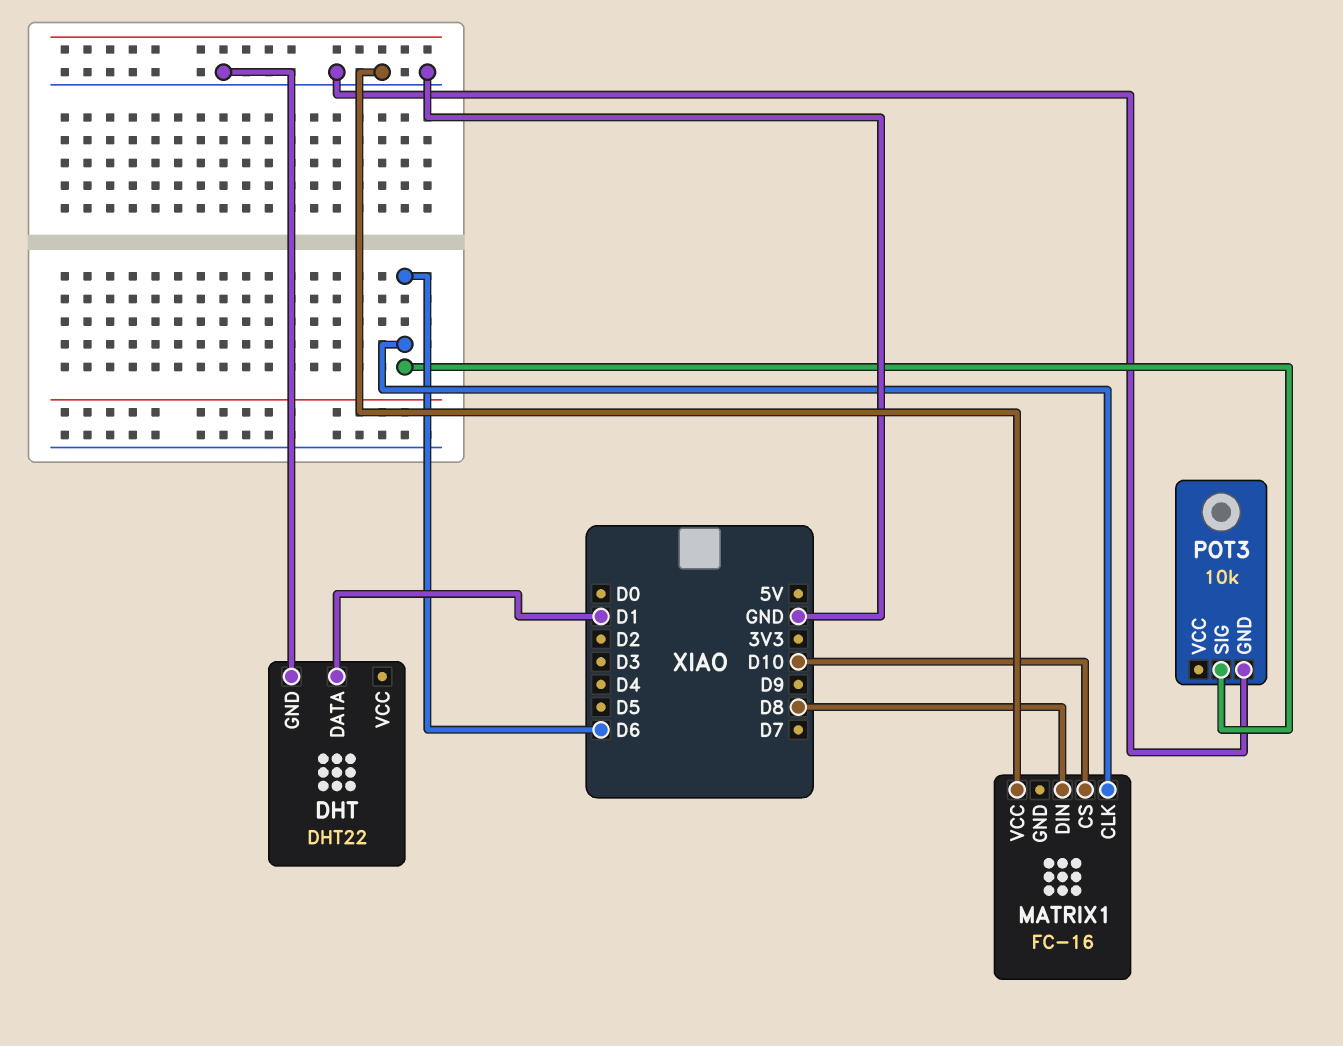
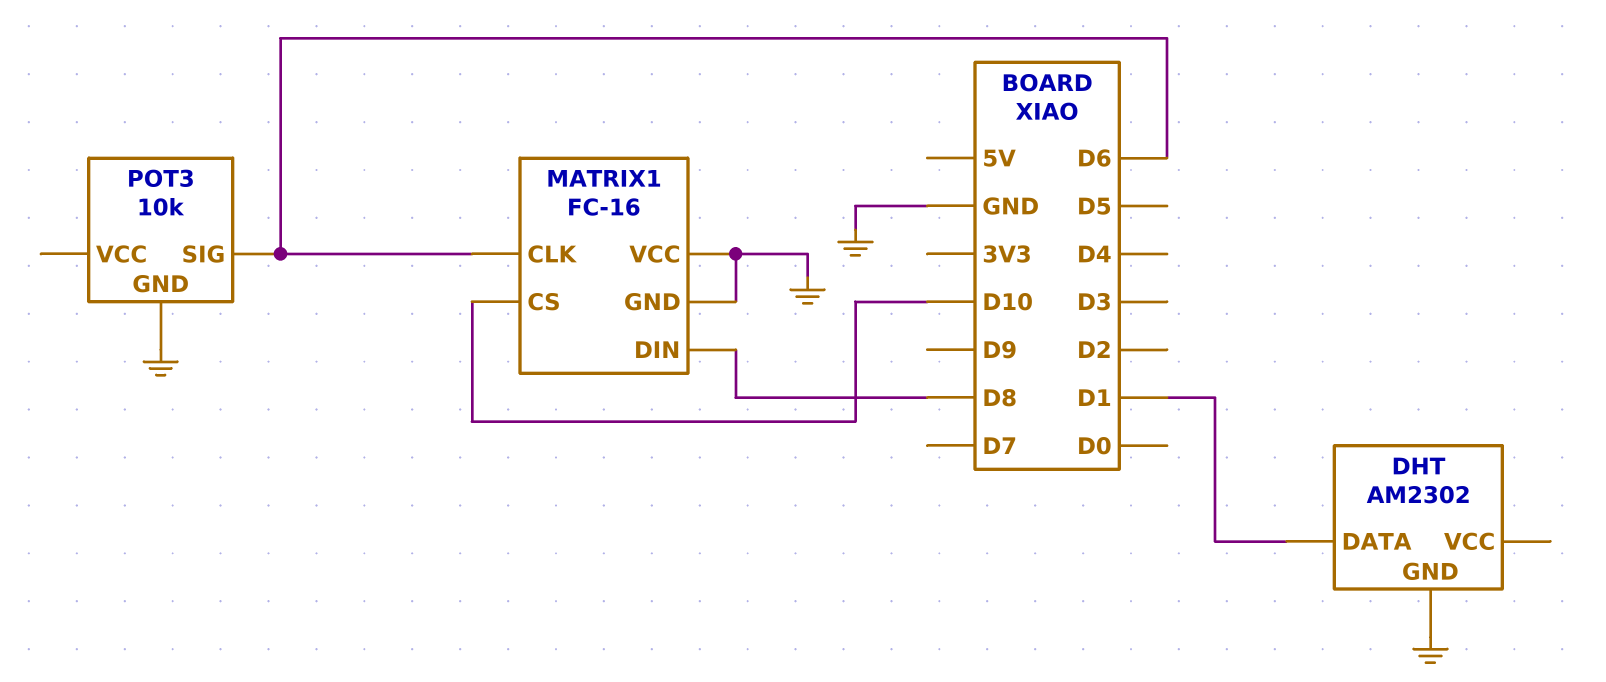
DHT: DHT22 -> AM2302
MATRIX1 pin GND: none -> GND

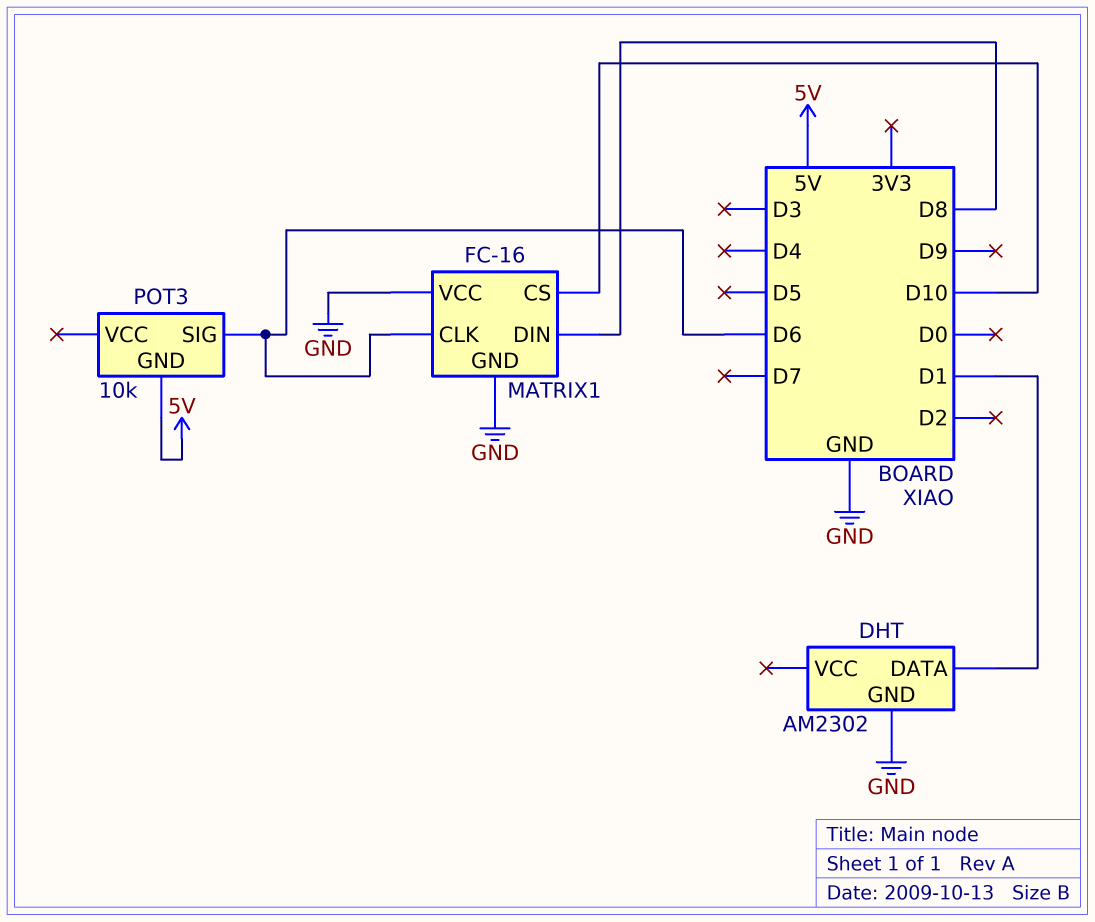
POT3 pin GND: GND -> 5V

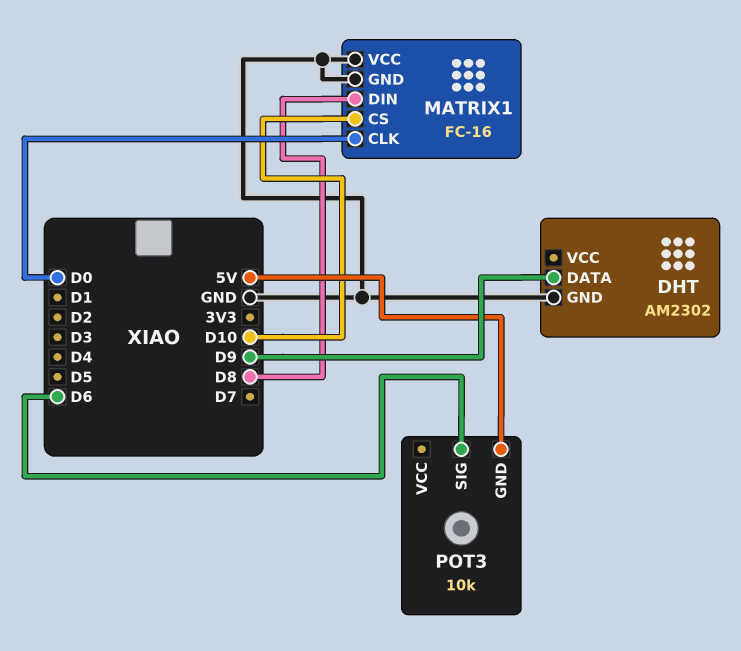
DHT pin DATA: D1 -> D9
MATRIX1 pin CLK: D6 -> D0

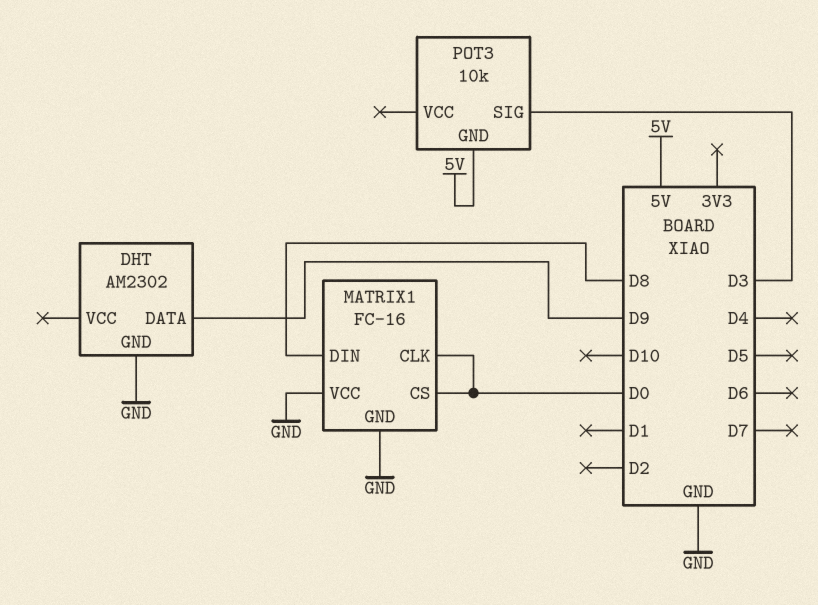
MATRIX1 pin CS: D10 -> D0
POT3 pin SIG: D6 -> D3

